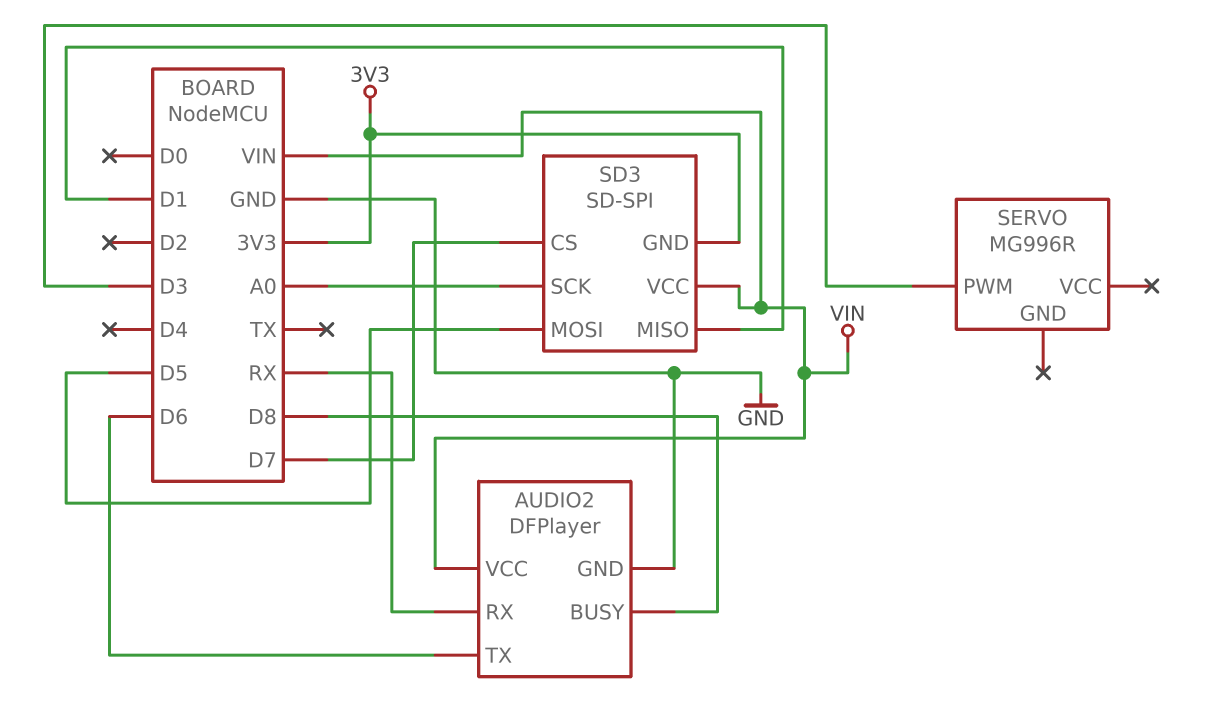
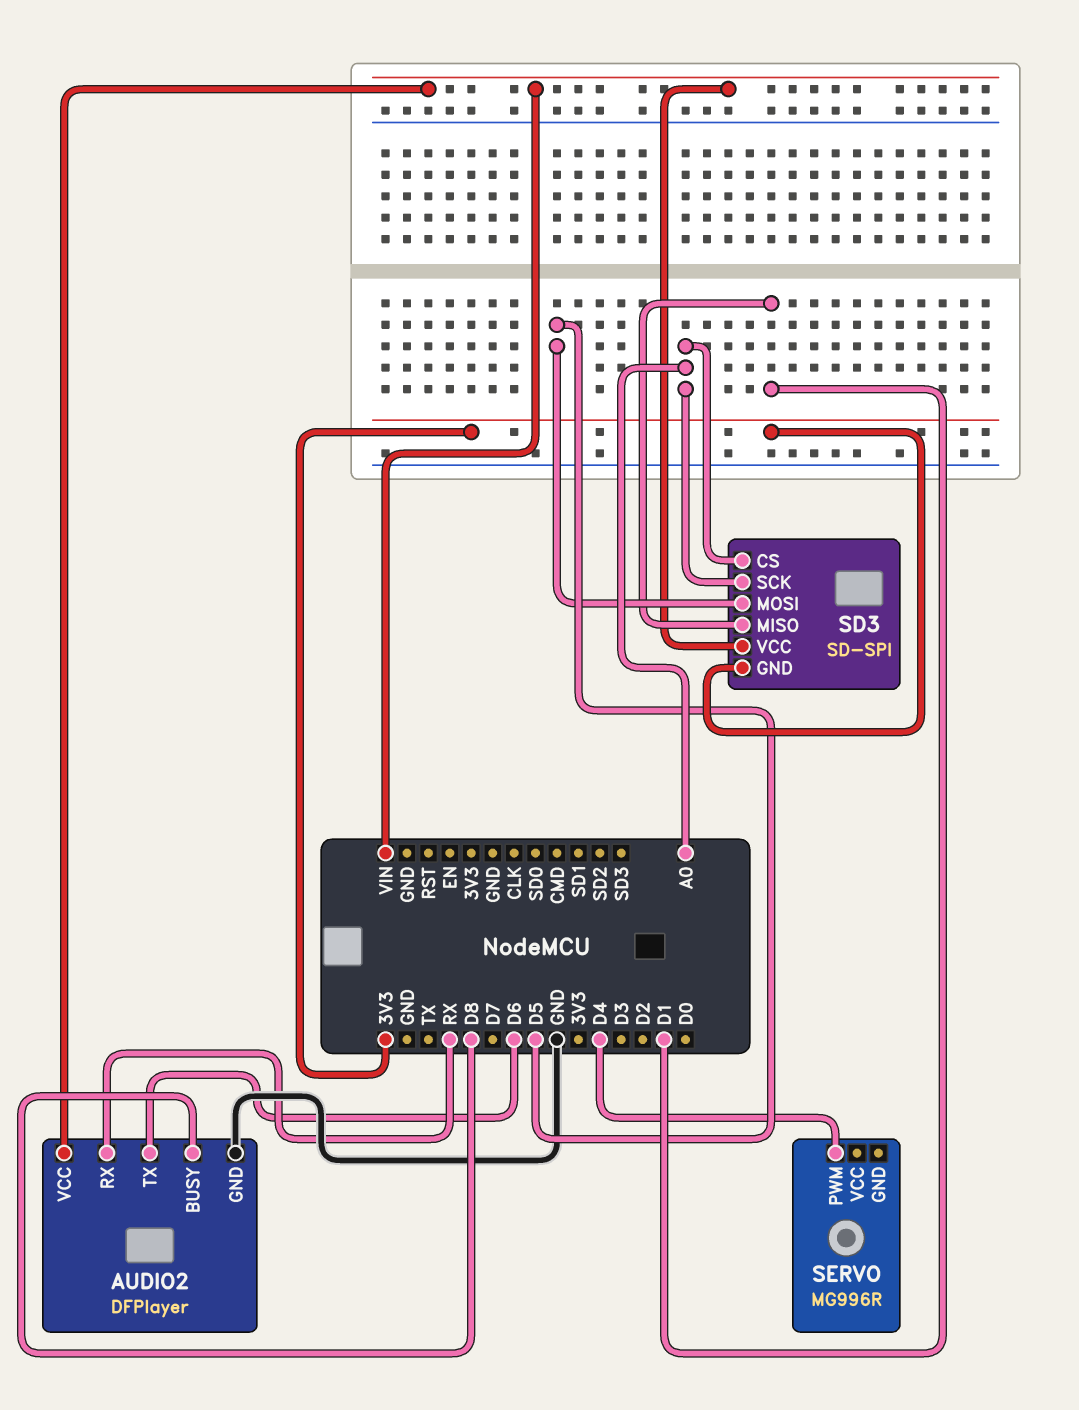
SD3 pin CS: D7 -> A0
SERVO pin PWM: D3 -> D4

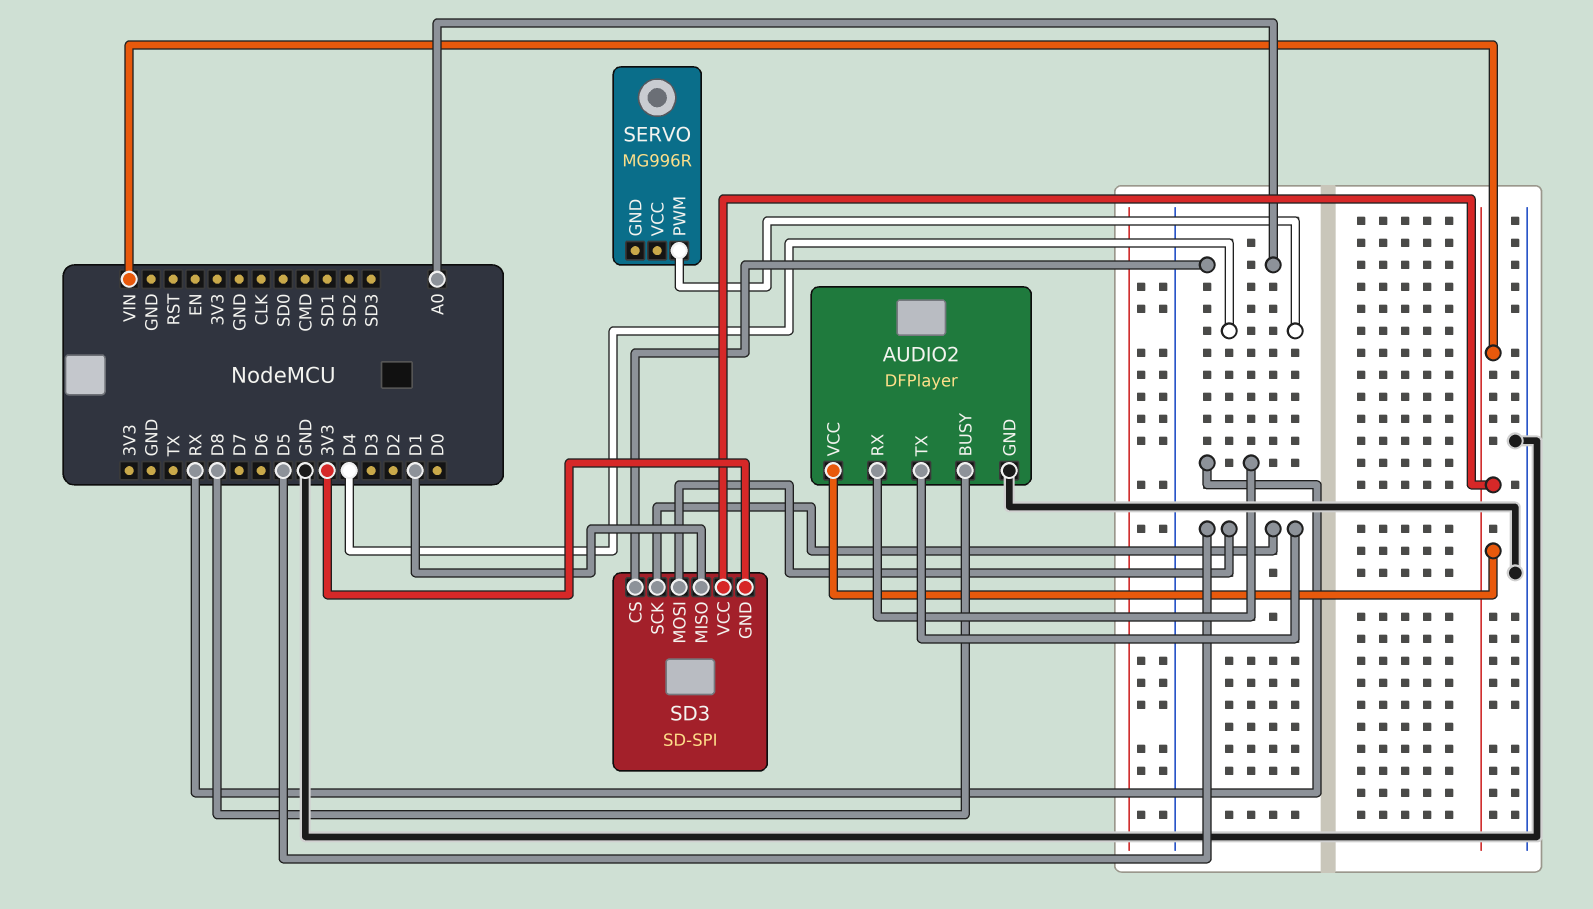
AUDIO2 pin TX: D6 -> D5
SD3 pin SCK: A0 -> D5

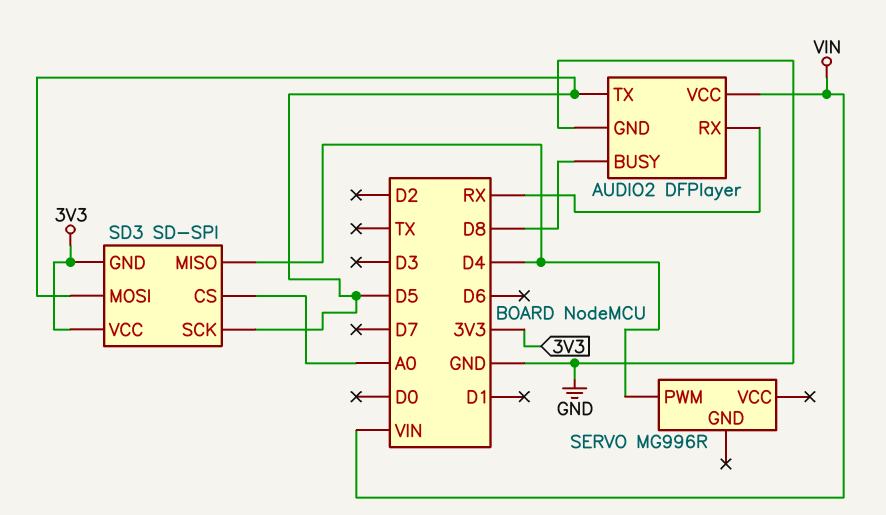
SD3 pin MISO: D1 -> D4
SD3 pin VCC: VIN -> 3V3

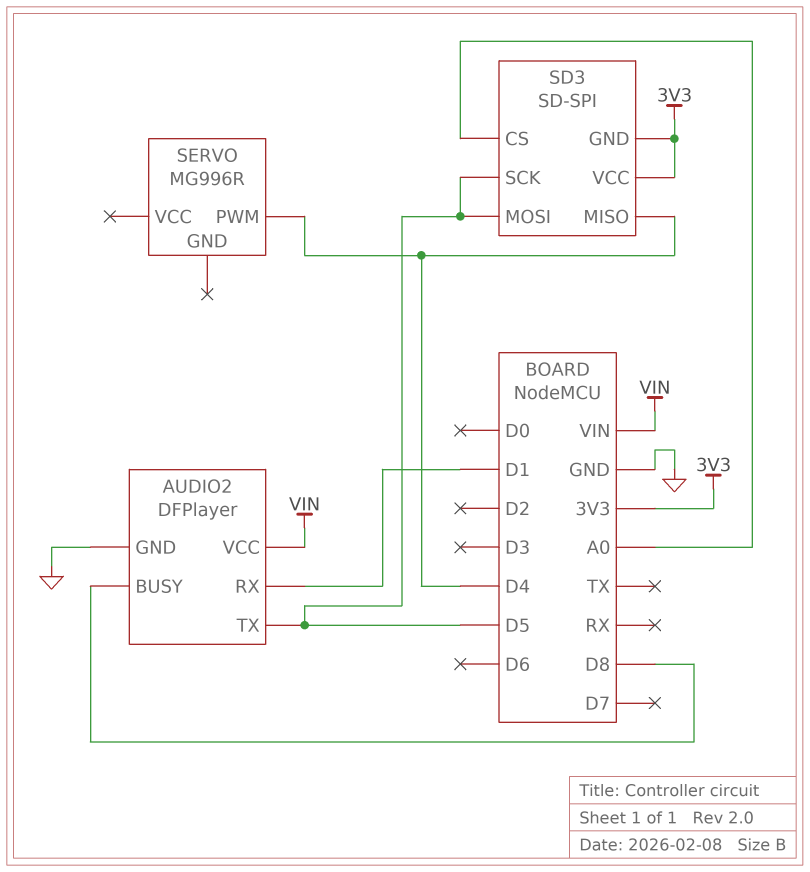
AUDIO2 pin RX: RX -> D1

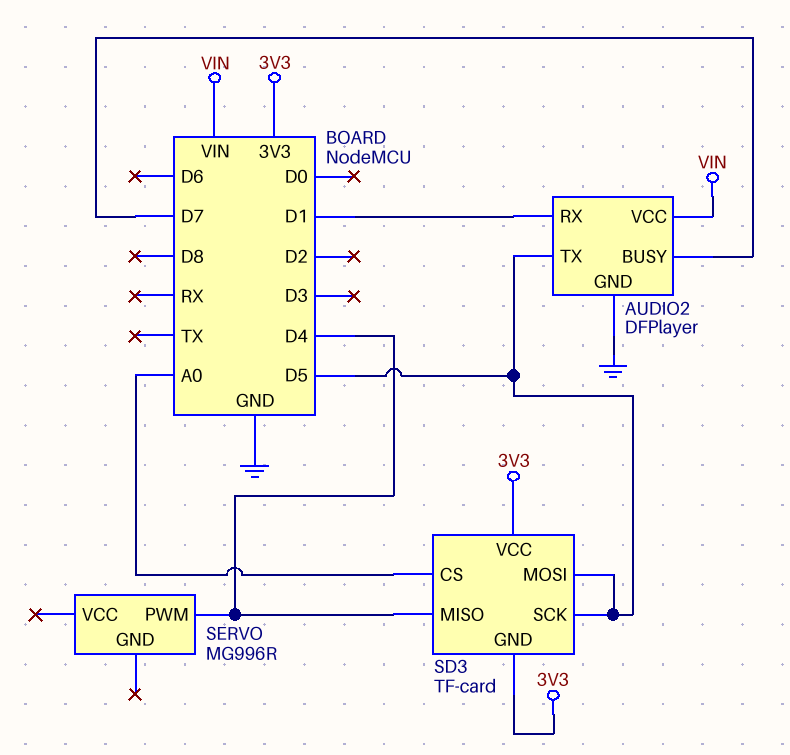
AUDIO2 pin BUSY: D8 -> D7
SD3: SD-SPI -> TF-card

